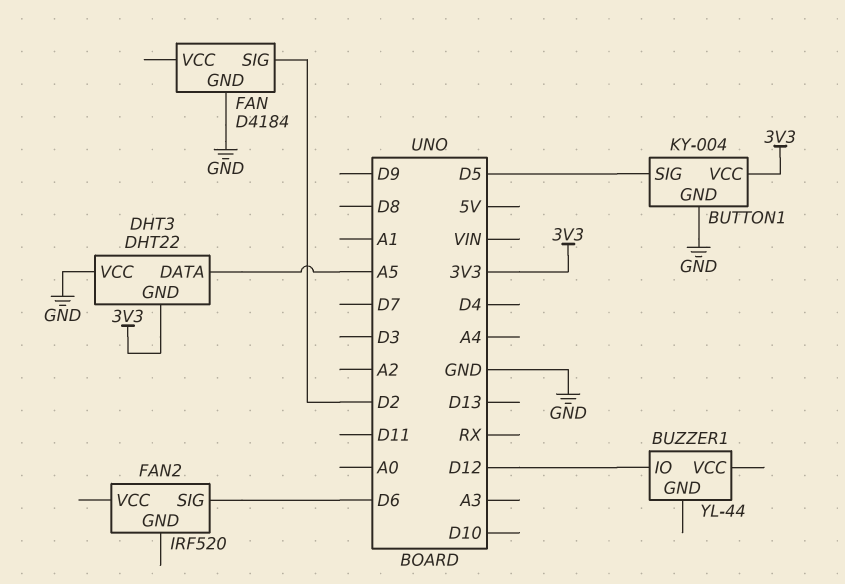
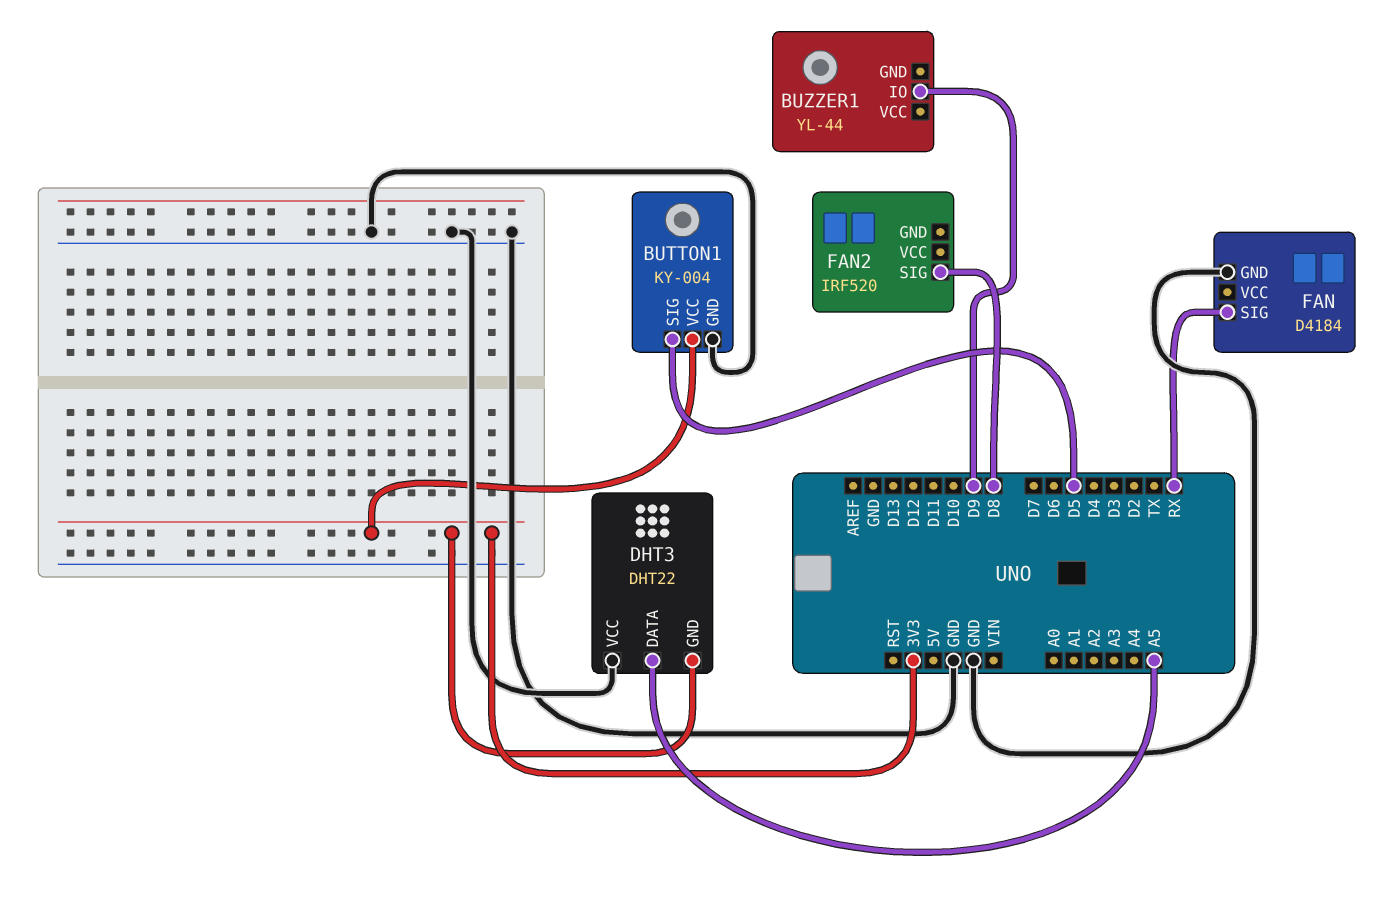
BUZZER1 pin IO: D12 -> D9
FAN pin SIG: D2 -> RX
FAN2 pin SIG: D6 -> D8

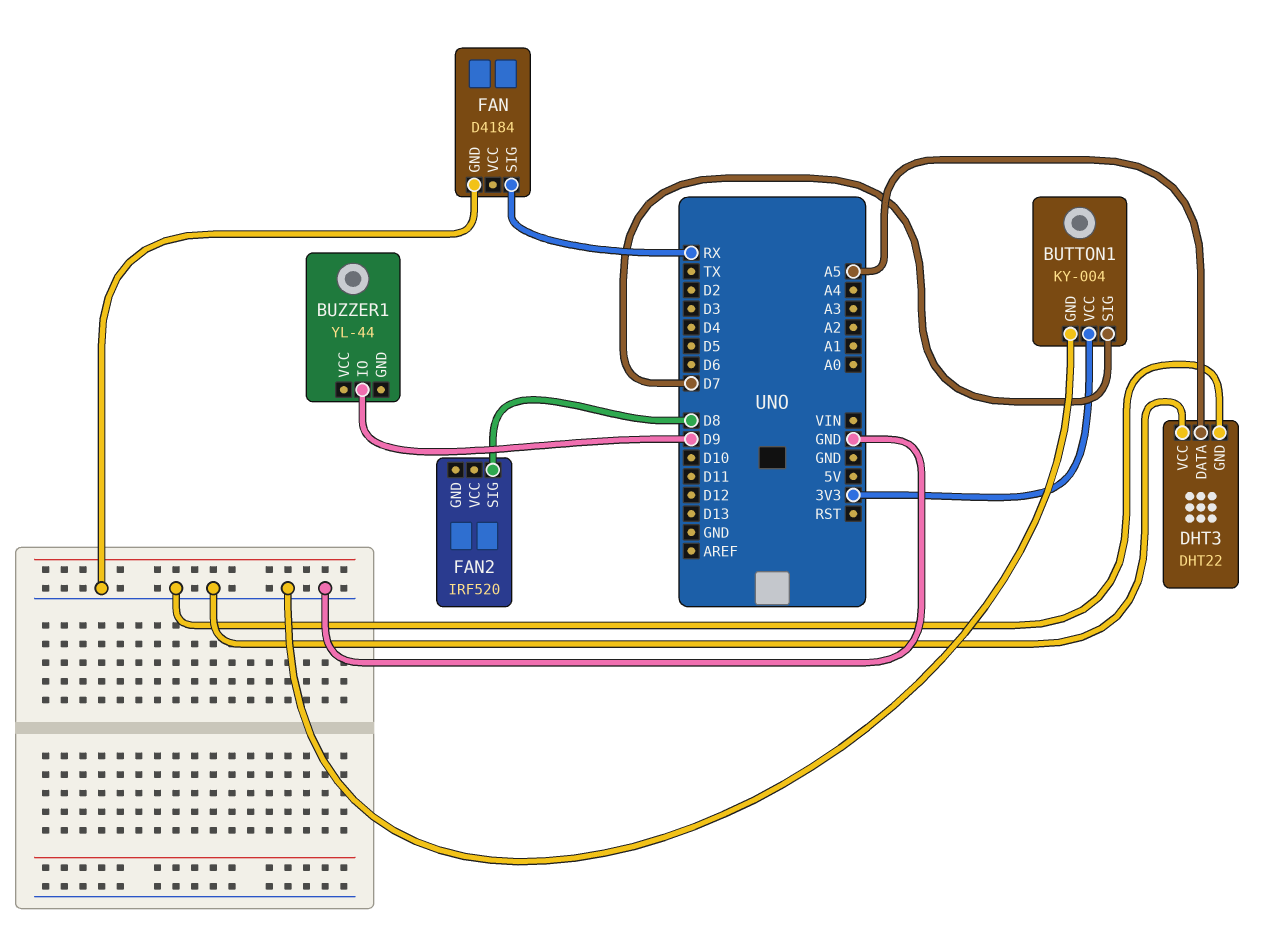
BUTTON1 pin SIG: D5 -> D7
DHT3 pin GND: 3V3 -> GND

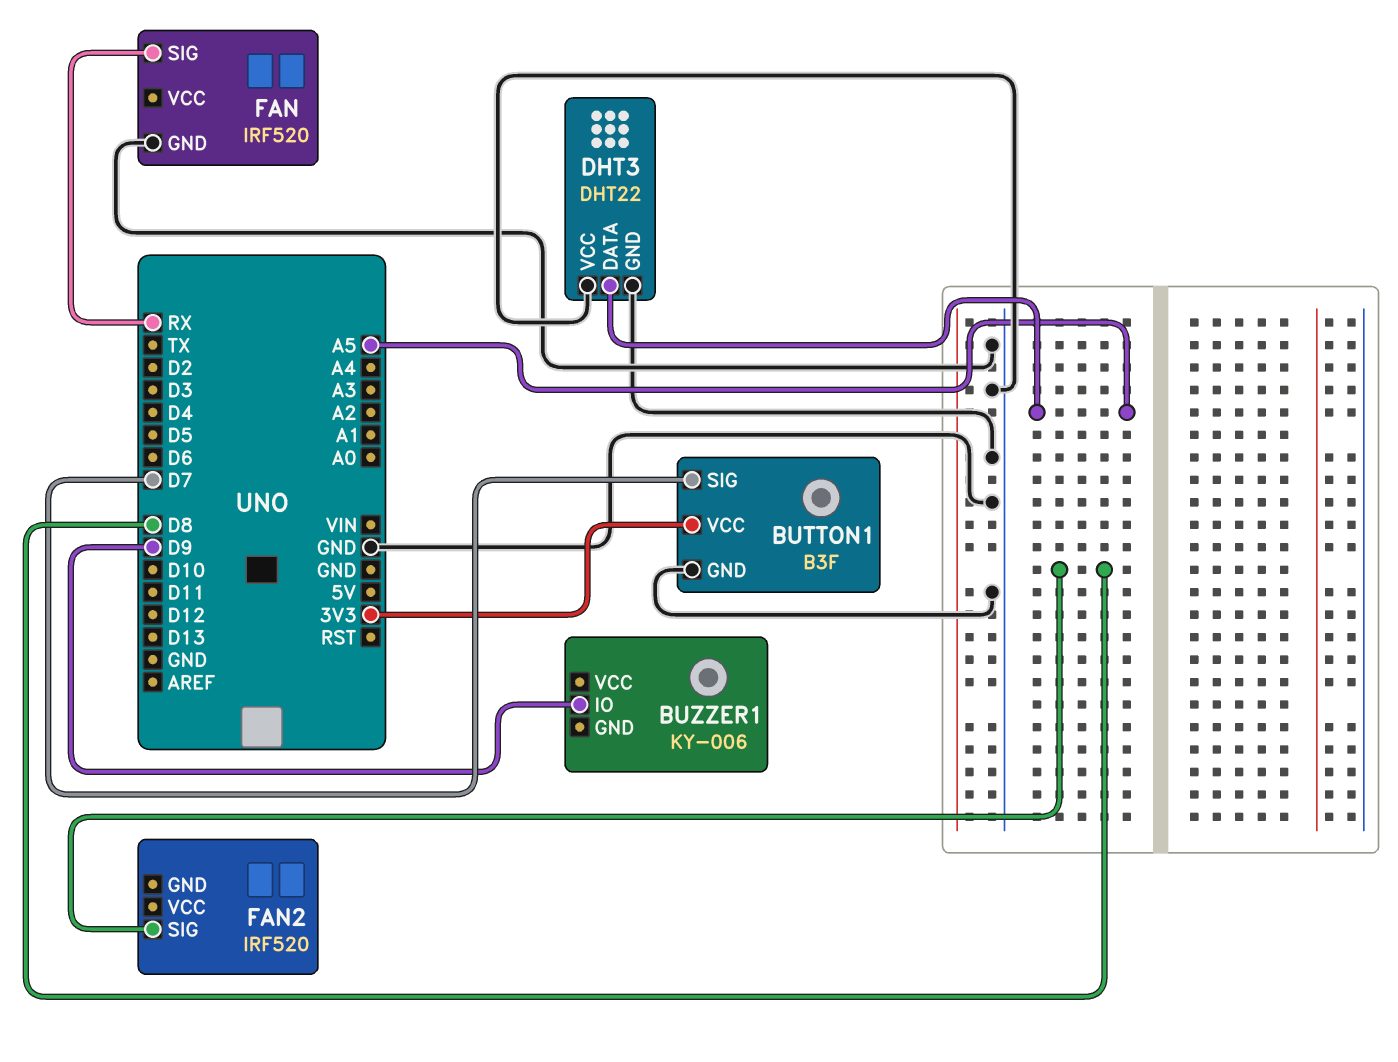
BUTTON1: KY-004 -> B3F
BUZZER1: YL-44 -> KY-006
FAN: D4184 -> IRF520

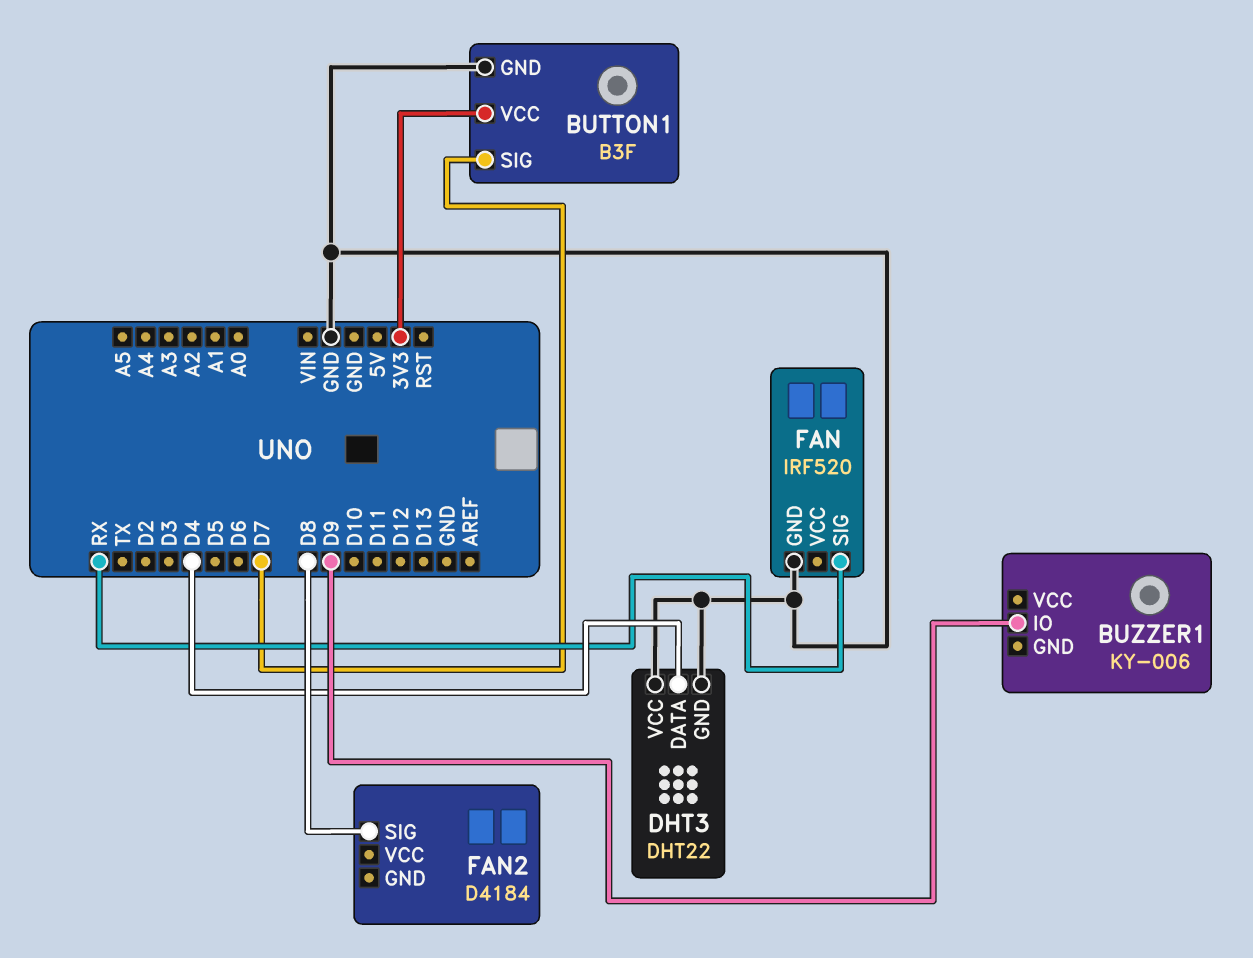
DHT3 pin DATA: A5 -> D4
FAN2: IRF520 -> D4184

